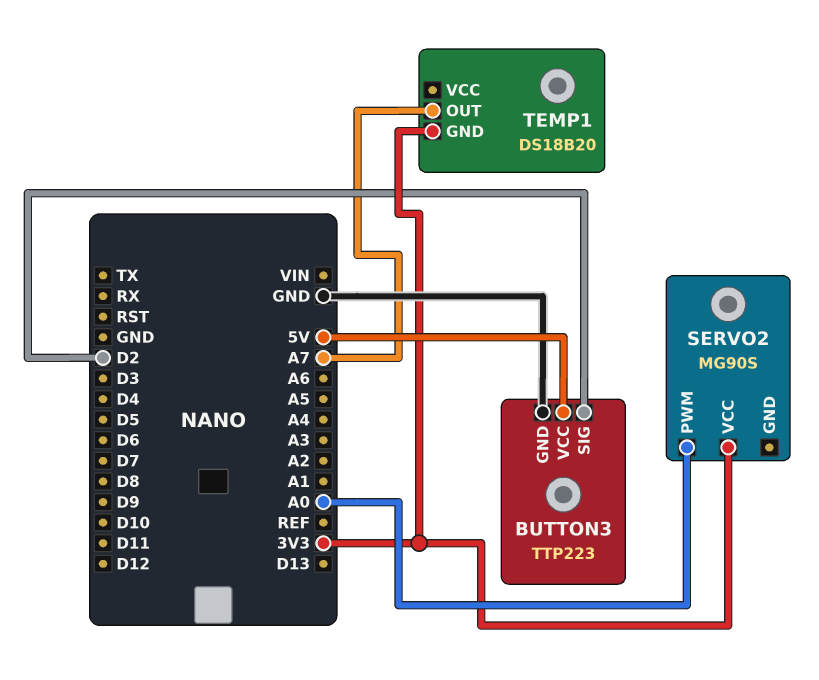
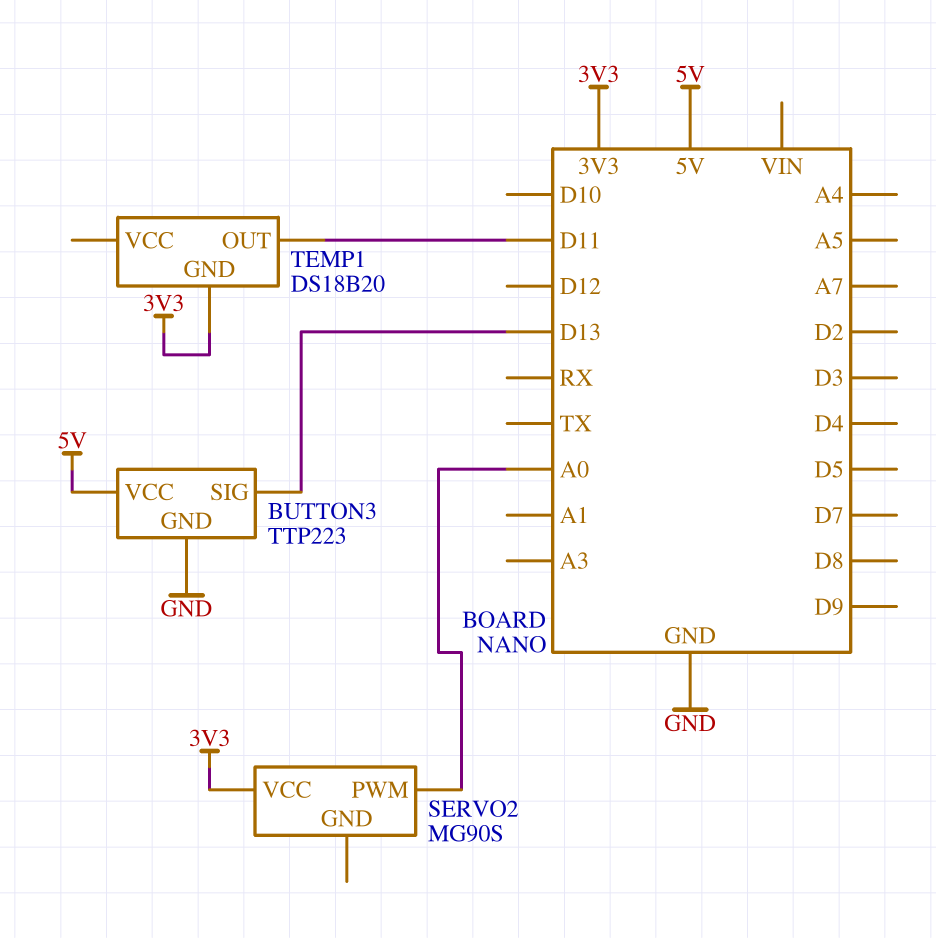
BUTTON3 pin SIG: D2 -> D13
TEMP1 pin OUT: A7 -> D11

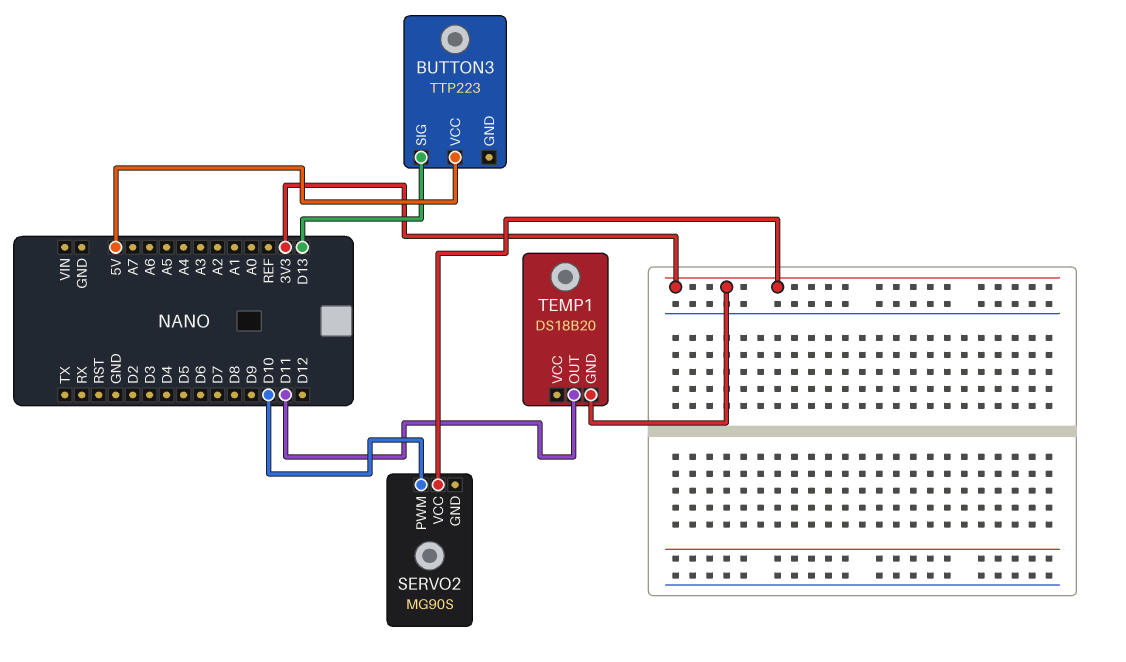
BUTTON3 pin GND: GND -> none
SERVO2 pin PWM: A0 -> D10

